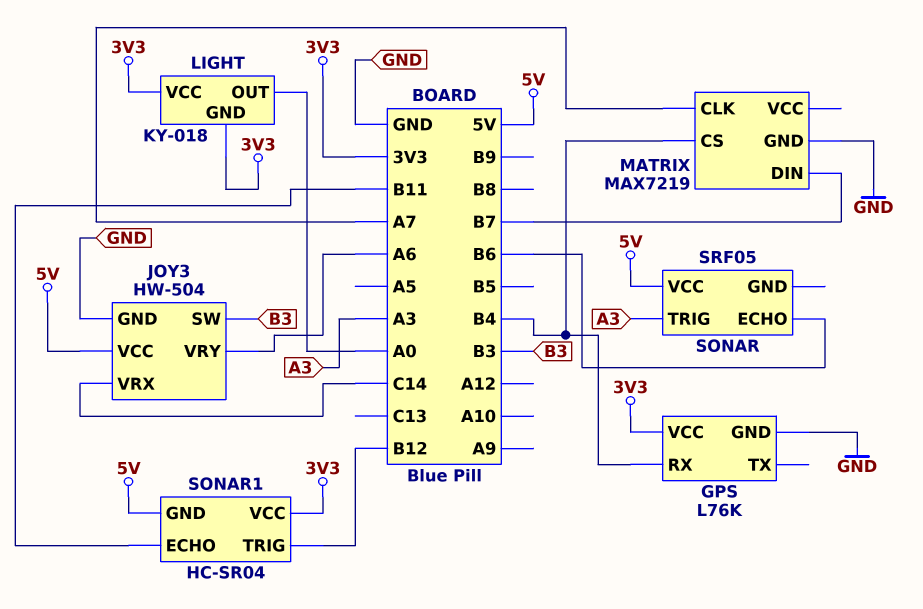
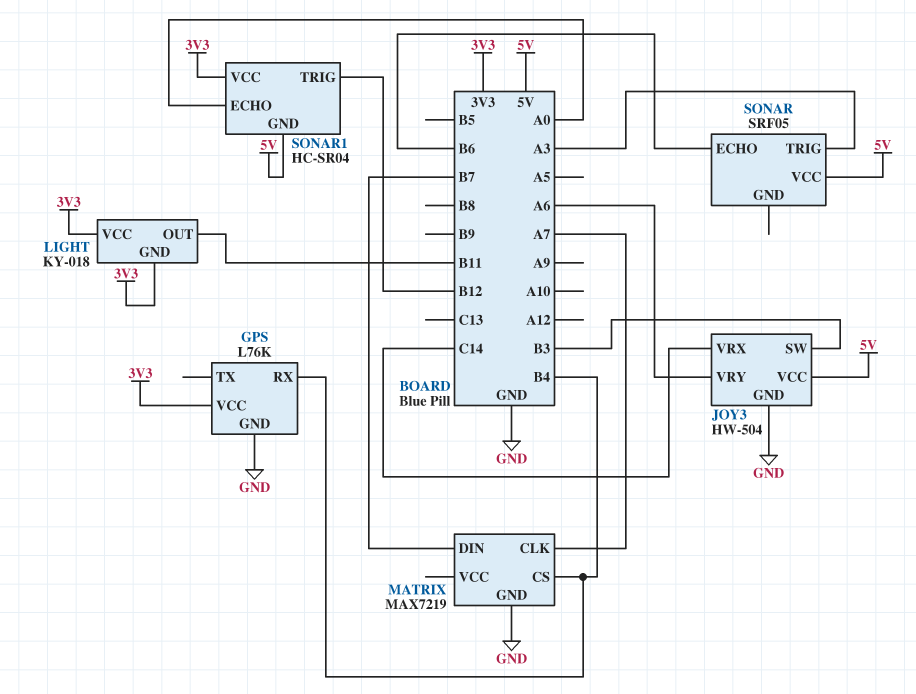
LIGHT pin OUT: A0 -> B11
SONAR1 pin ECHO: B11 -> A0

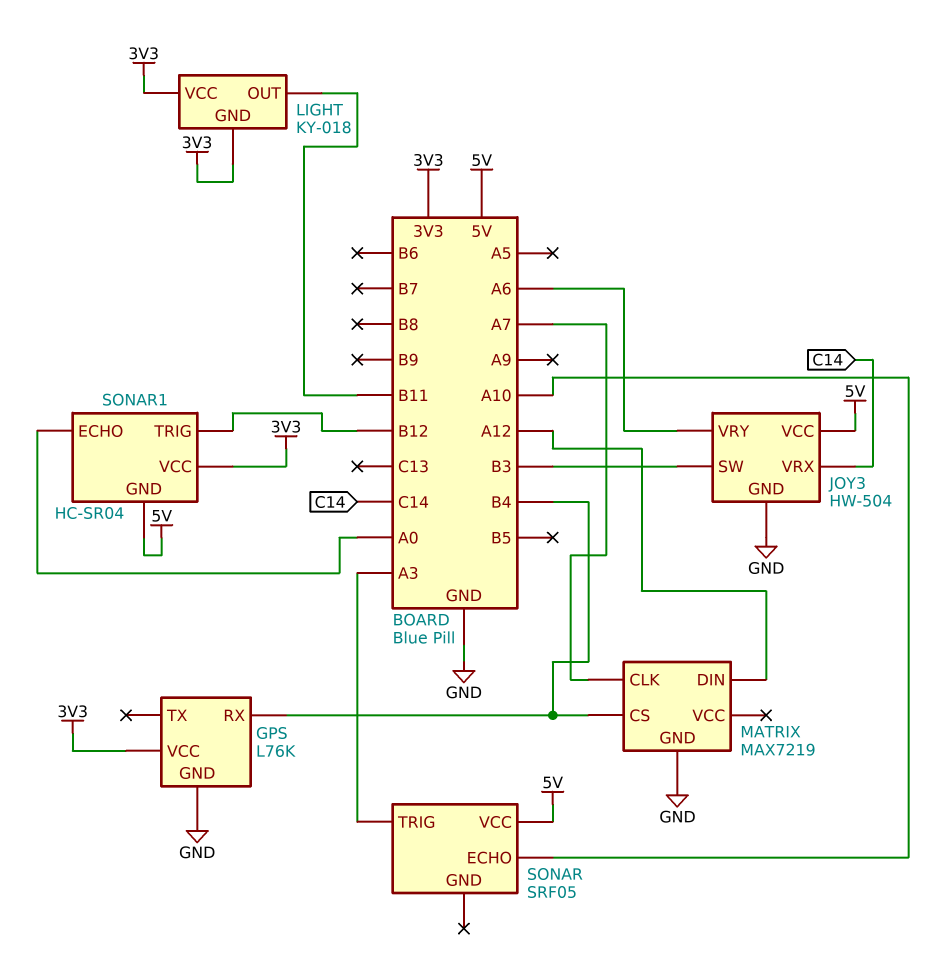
MATRIX pin DIN: B7 -> A12
SONAR pin ECHO: B6 -> A10

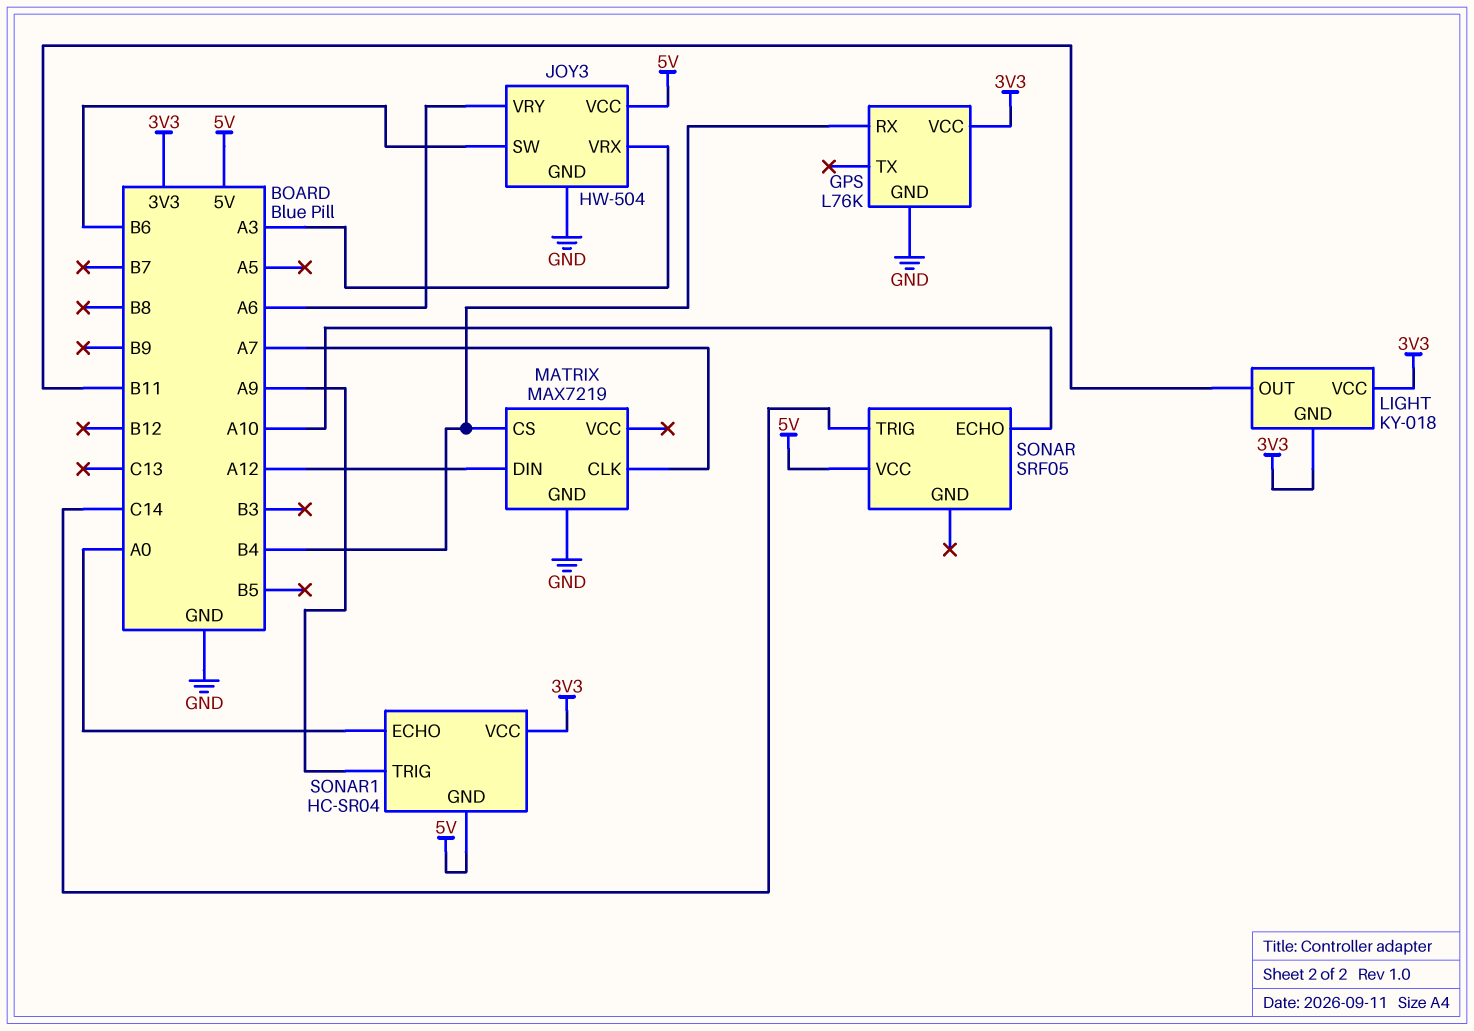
JOY3 pin SW: B3 -> B6
JOY3 pin VRX: C14 -> A3
SONAR pin TRIG: A3 -> C14
SONAR1 pin TRIG: B12 -> A9

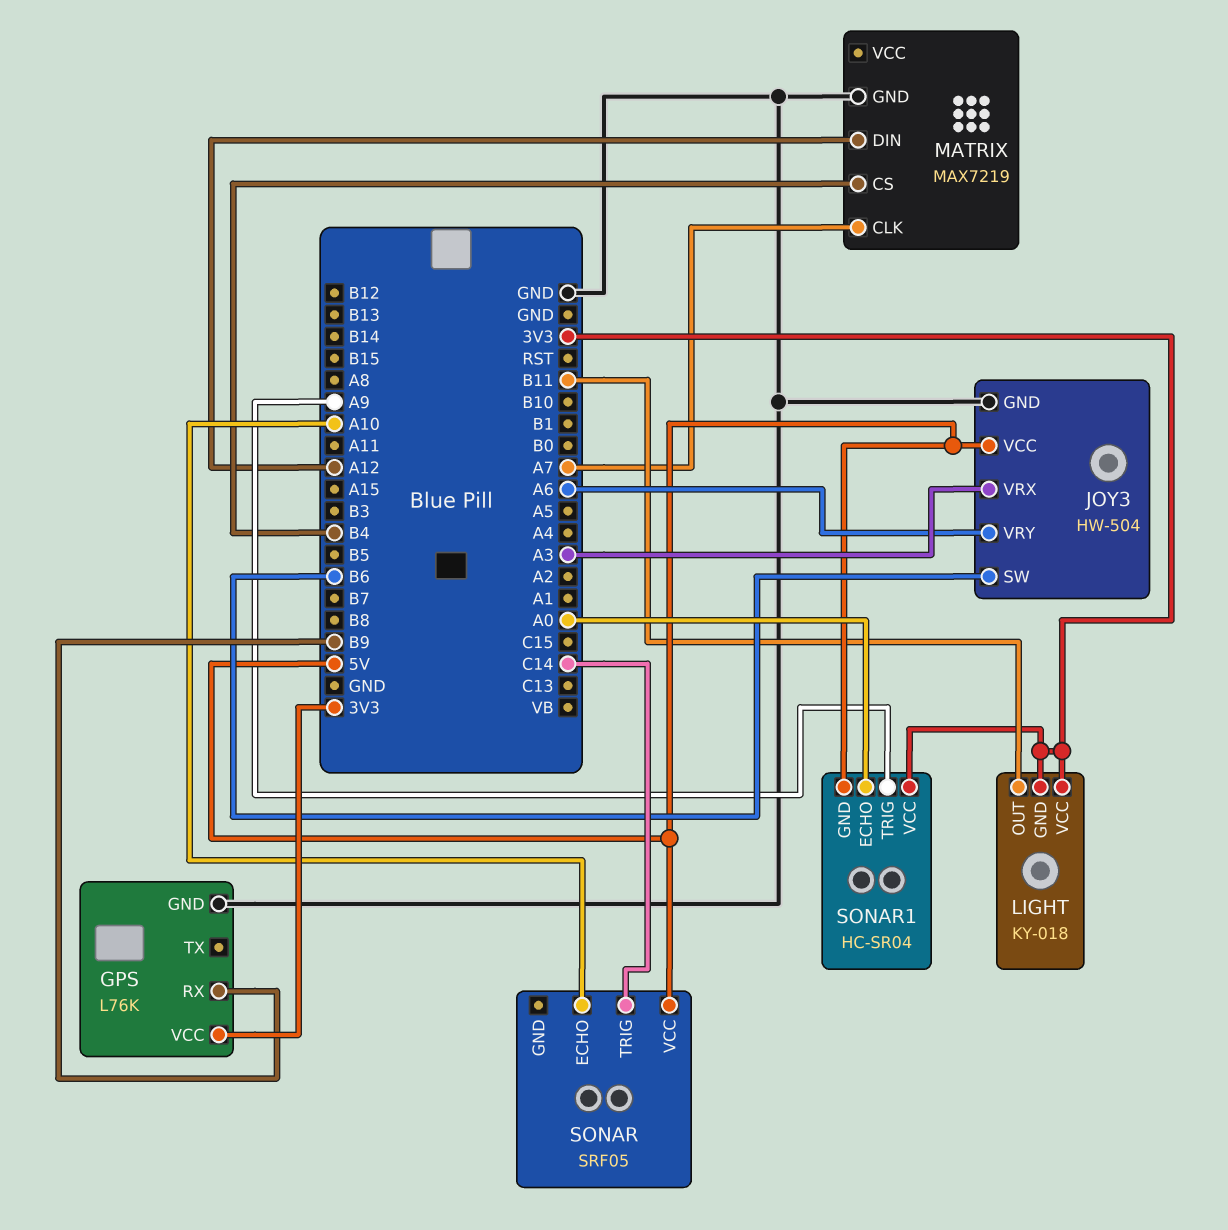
GPS pin RX: B4 -> B9

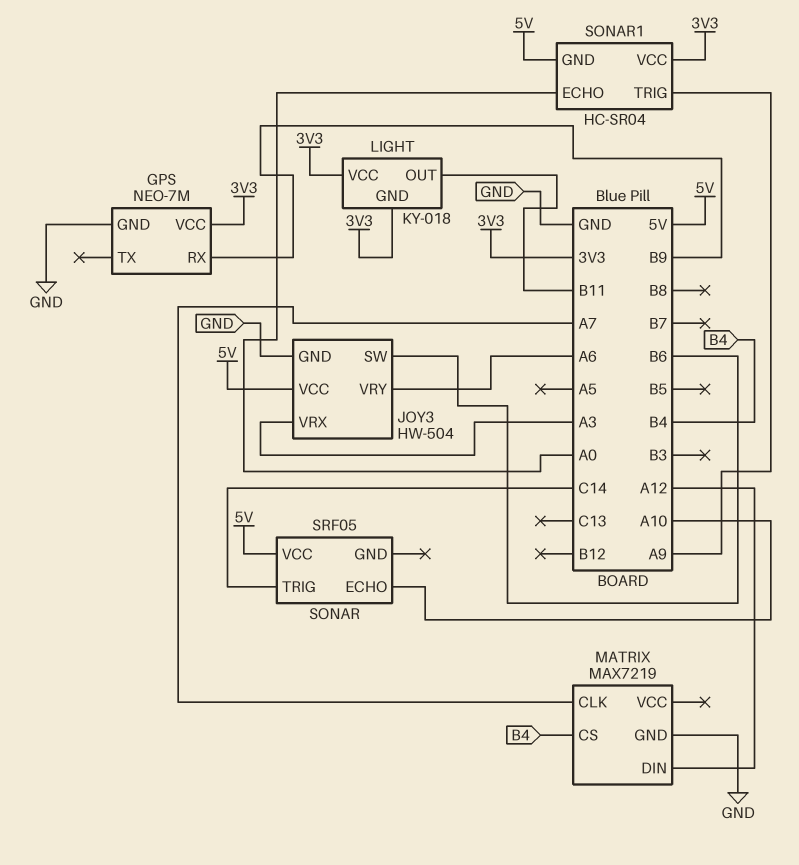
GPS: L76K -> NEO-7M

